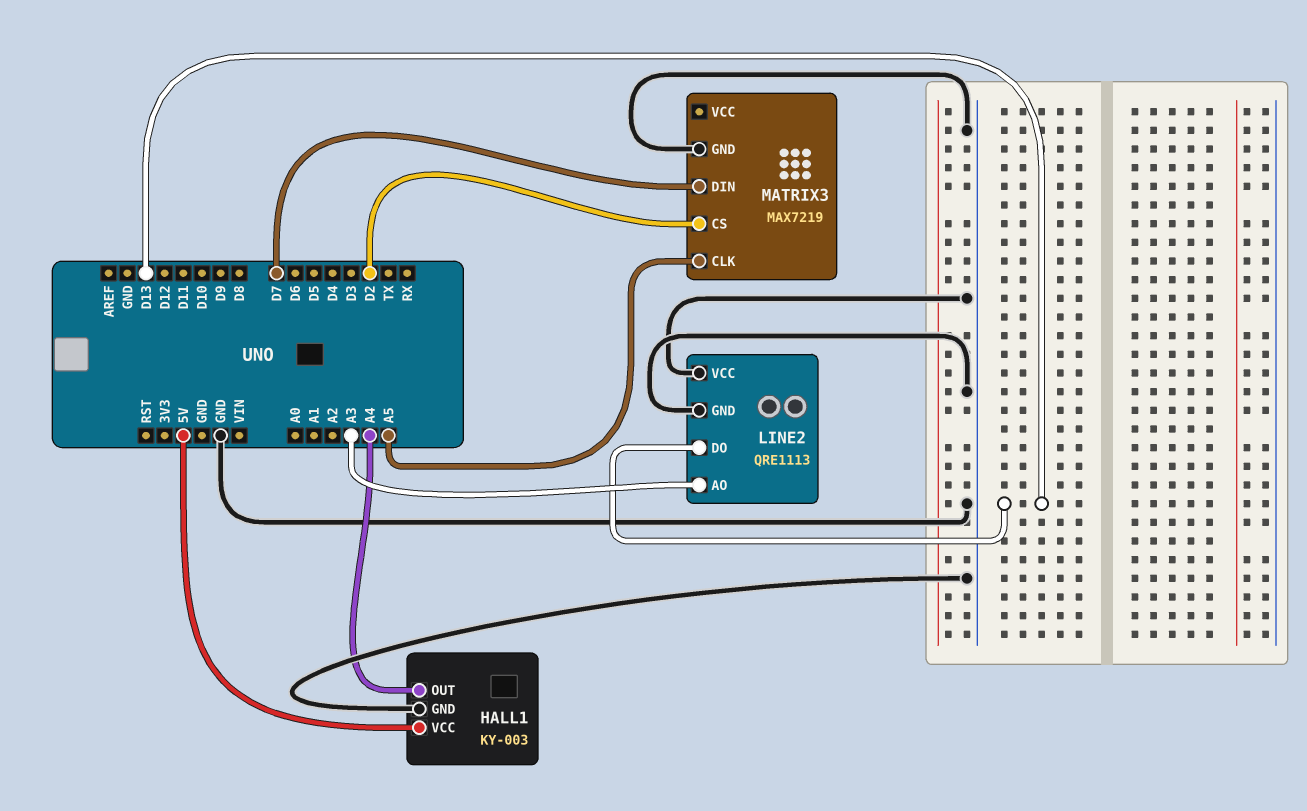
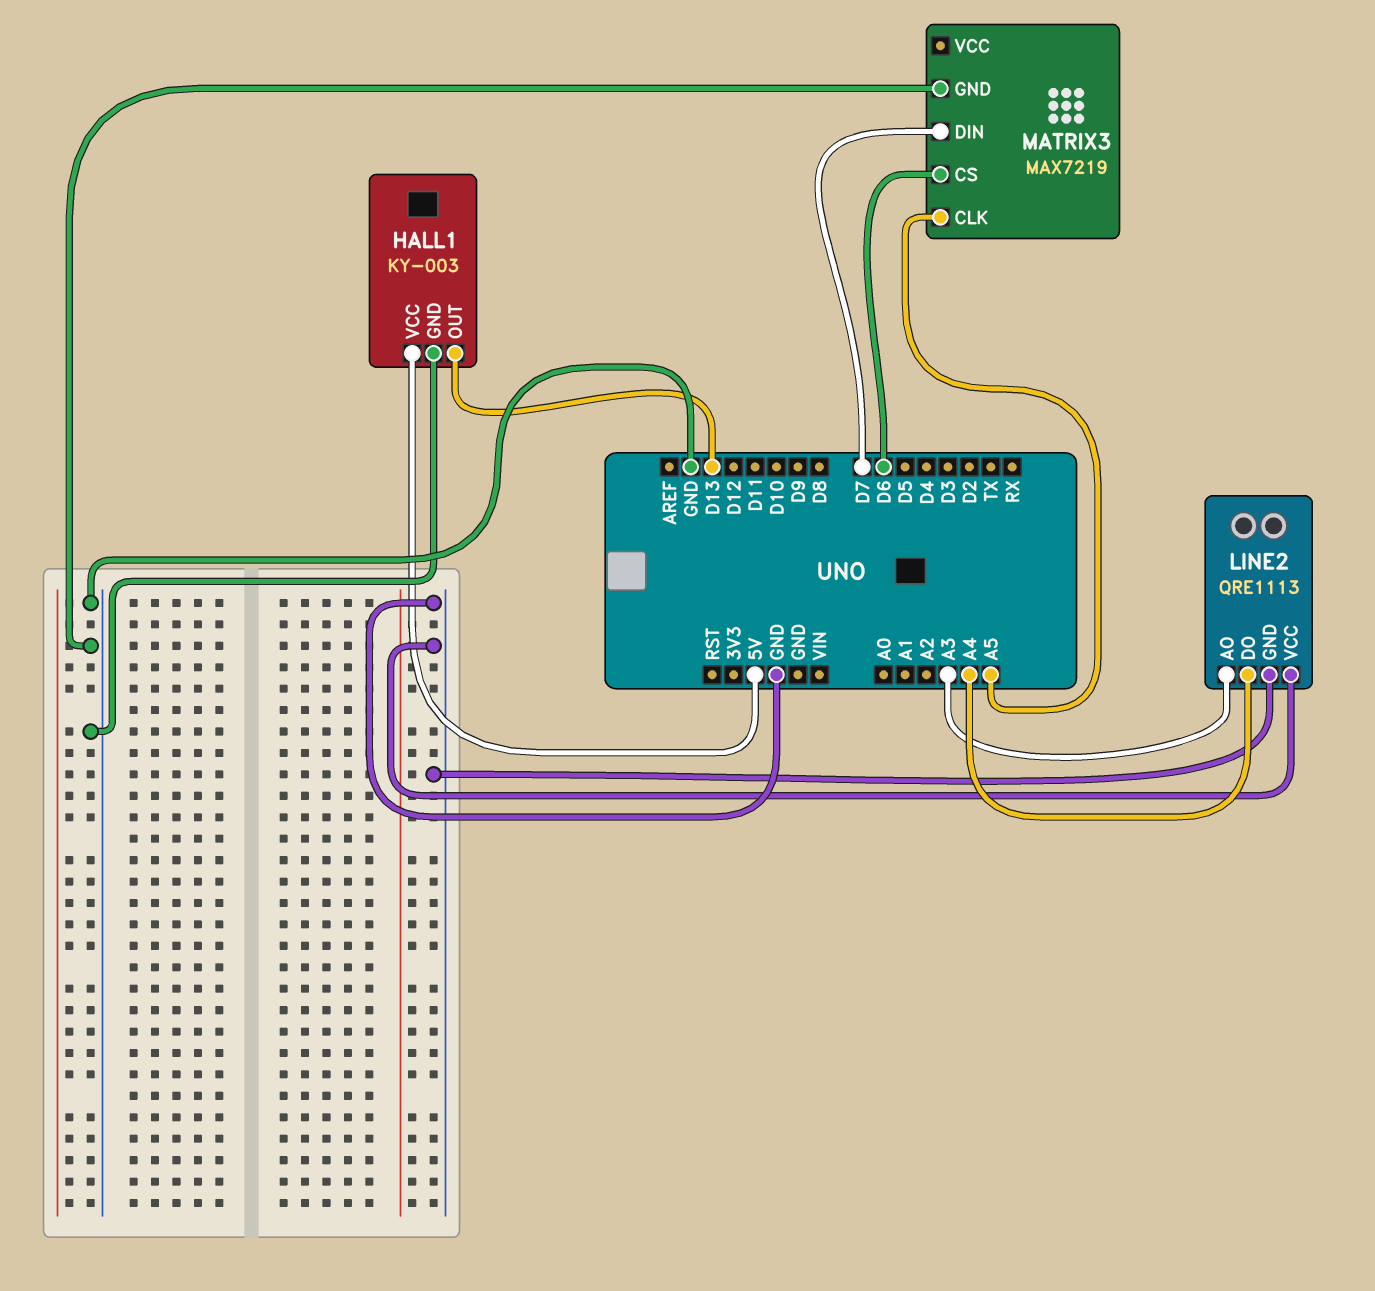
HALL1 pin OUT: A4 -> D13
LINE2 pin DO: D13 -> A4
MATRIX3 pin CS: D2 -> D6

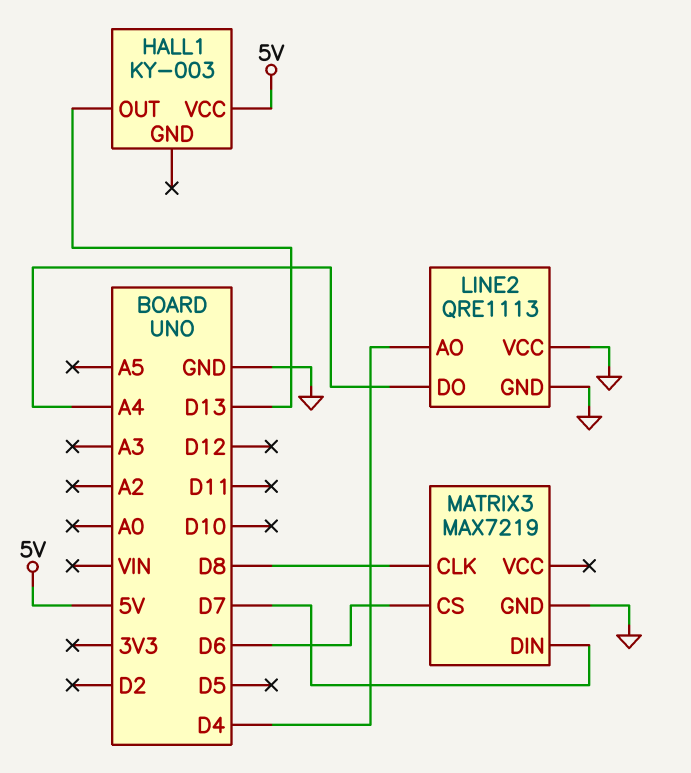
HALL1 pin GND: GND -> none
LINE2 pin AO: A3 -> D4
MATRIX3 pin CLK: A5 -> D8

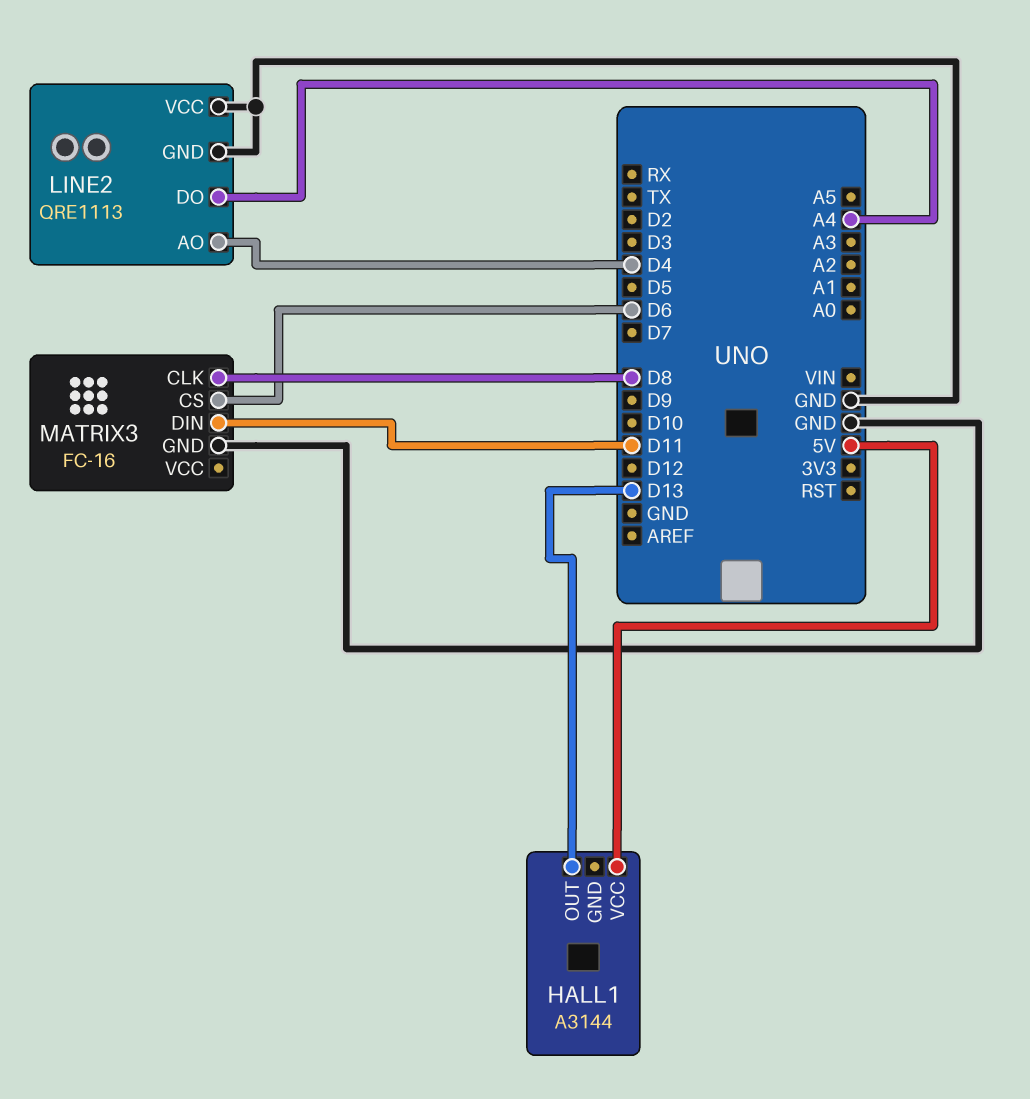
HALL1: KY-003 -> A3144
MATRIX3: MAX7219 -> FC-16
MATRIX3 pin DIN: D7 -> D11

